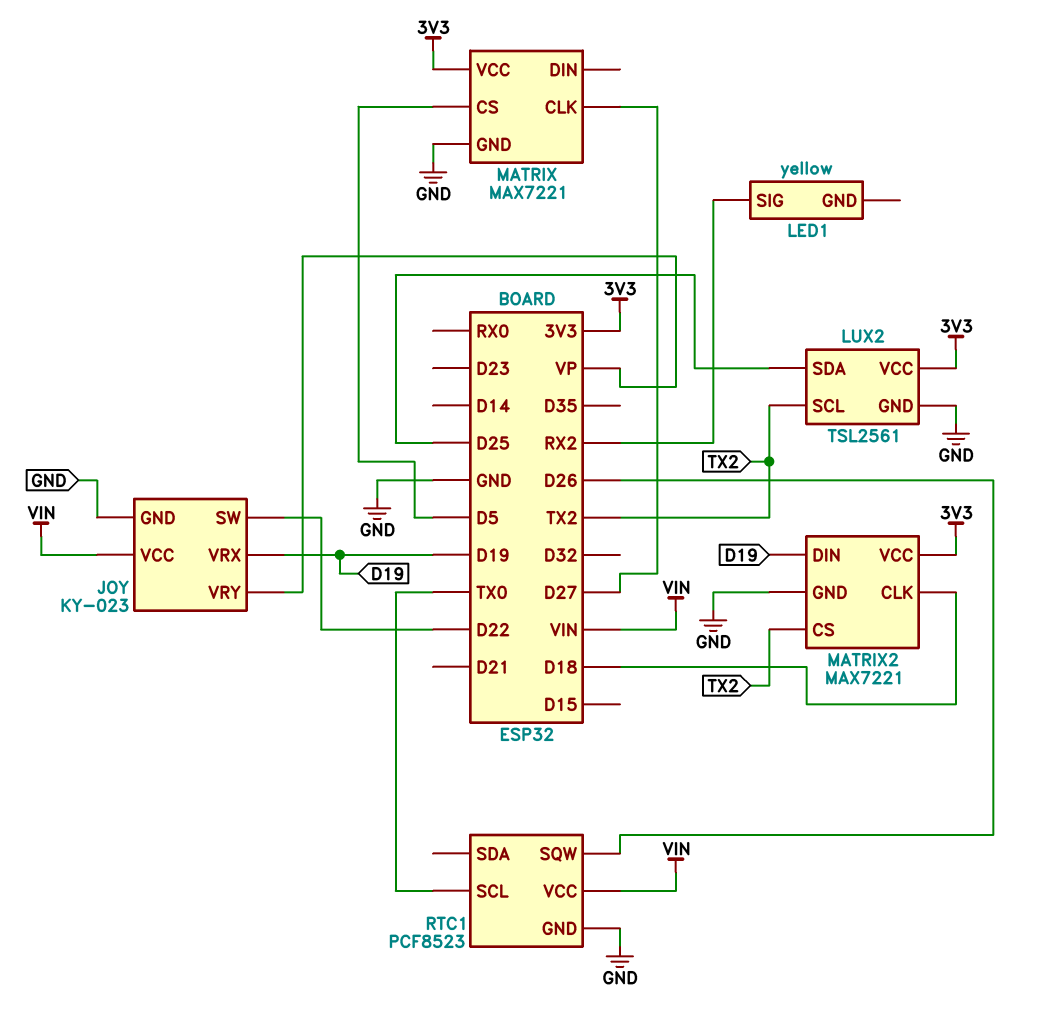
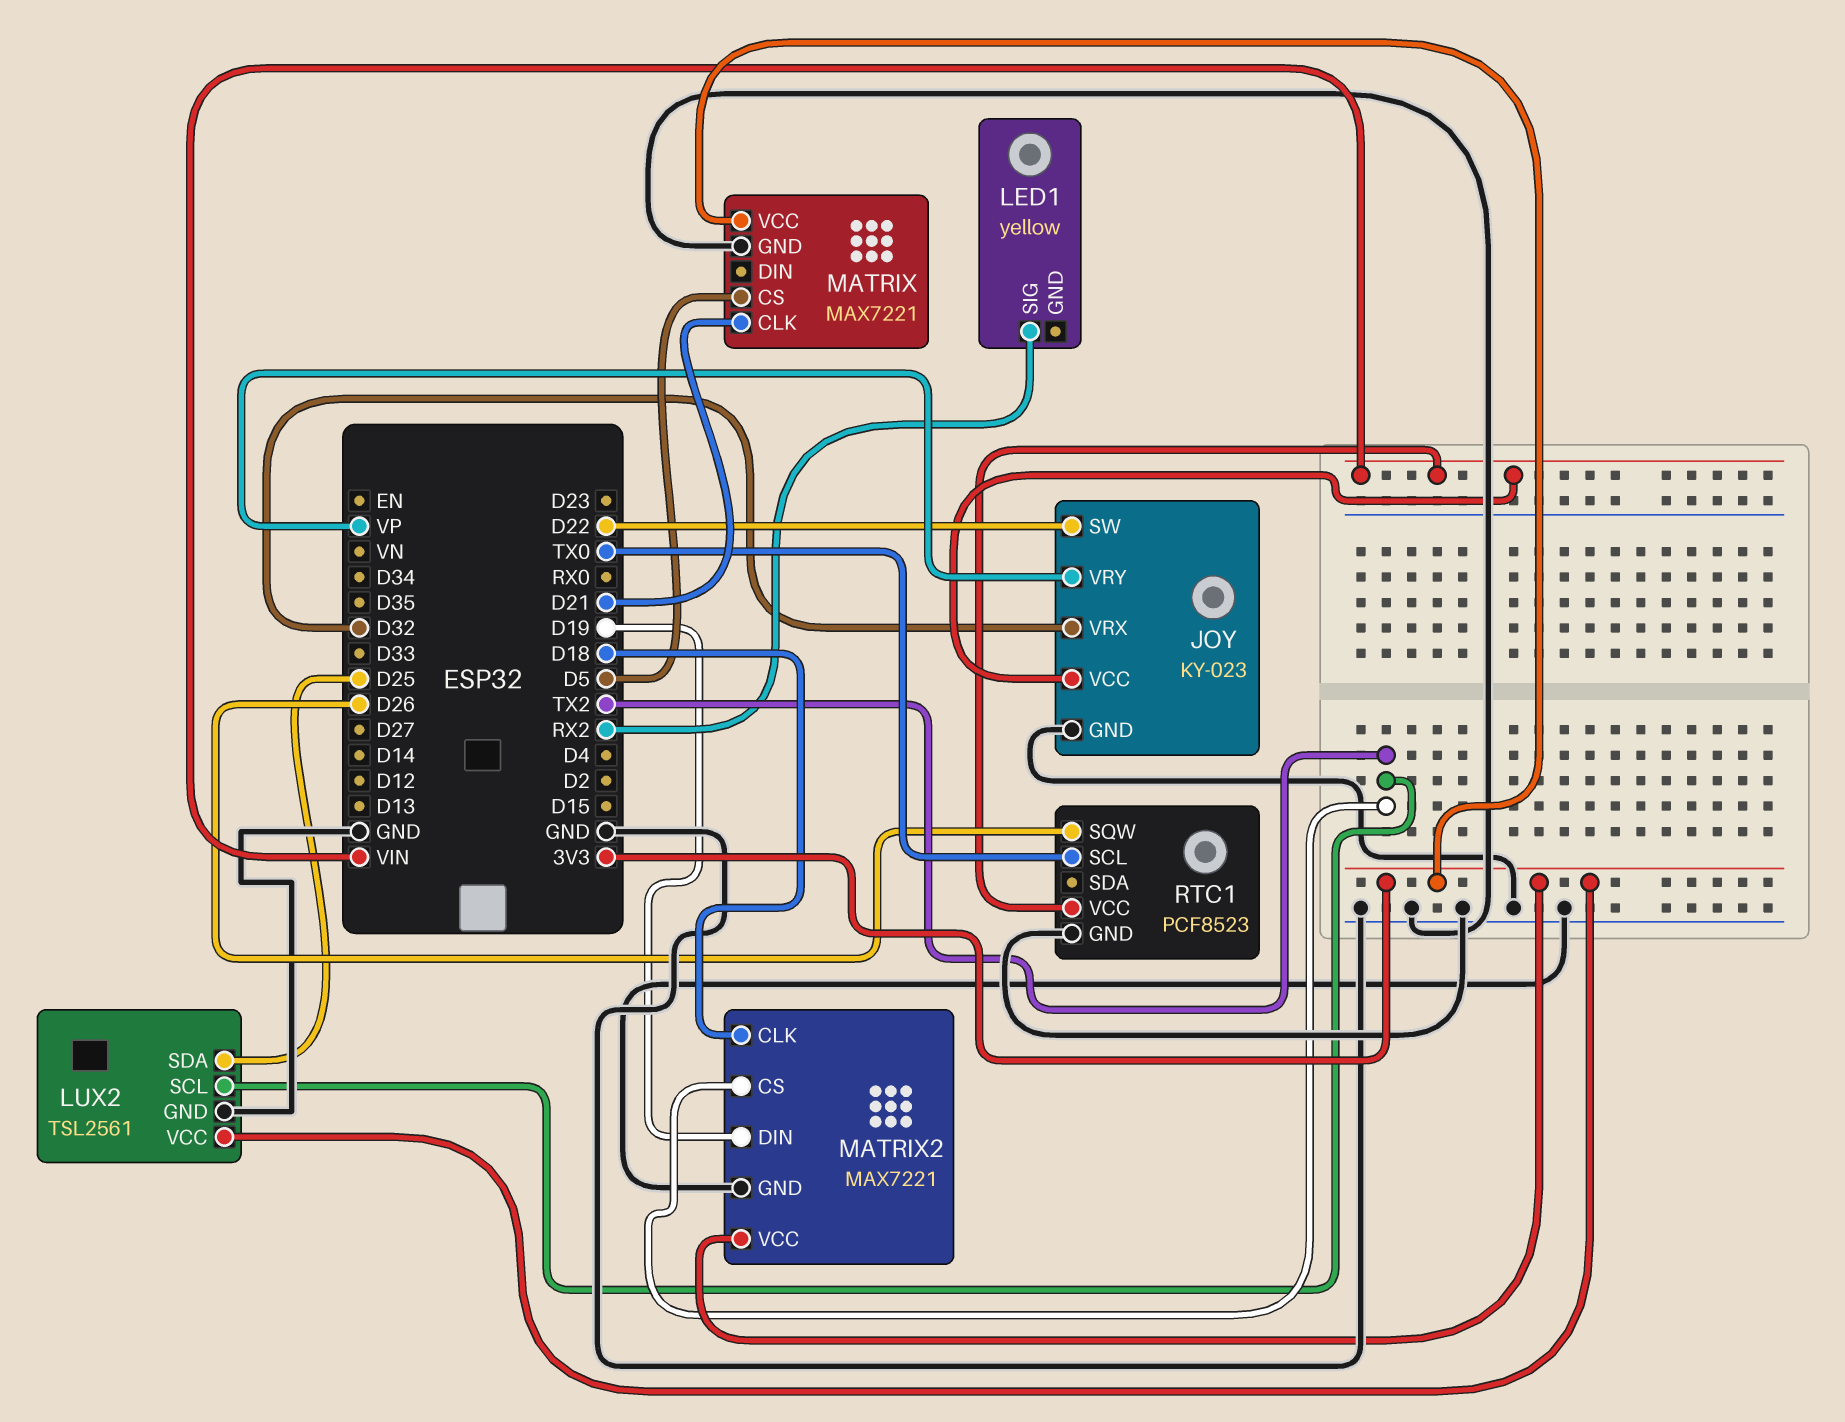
JOY pin VRX: D19 -> D32
MATRIX pin CLK: D27 -> D21

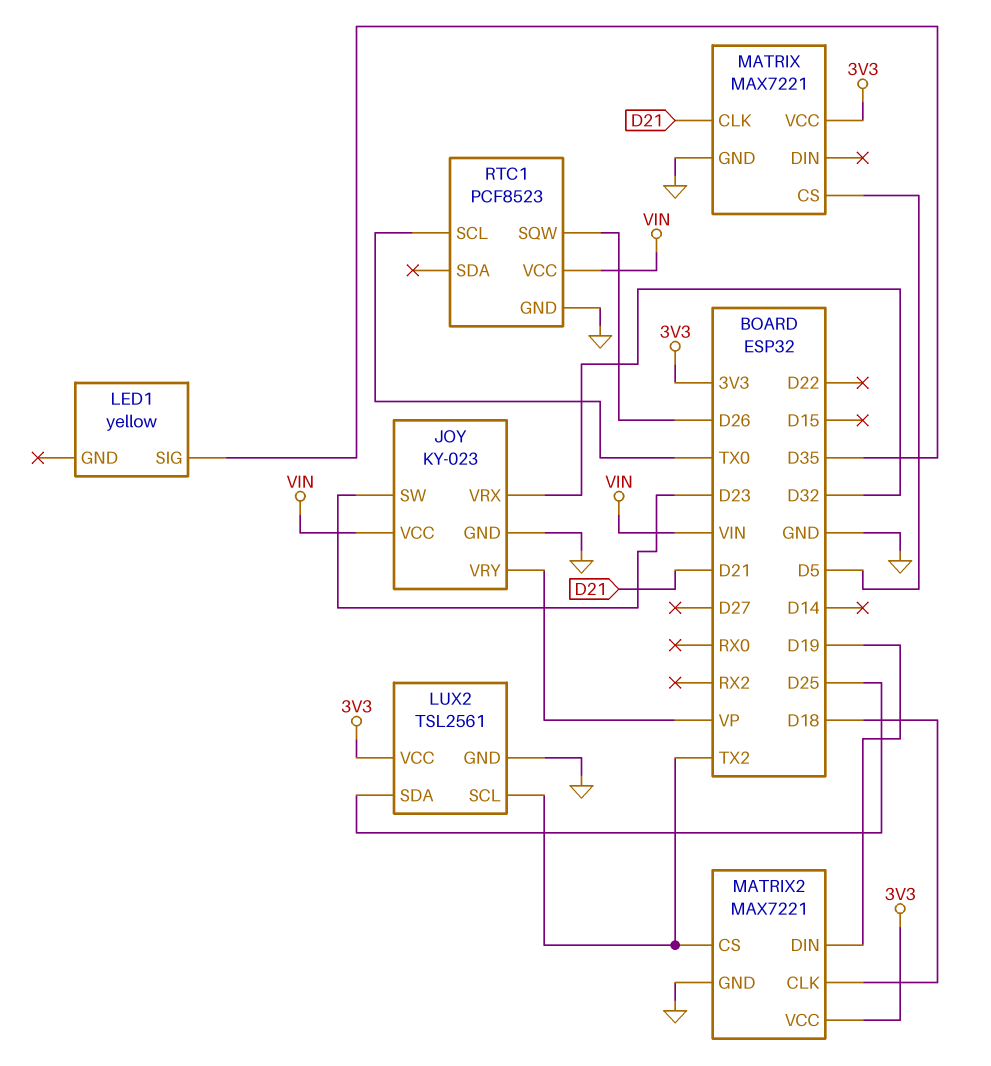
JOY pin SW: D22 -> D23
LED1 pin SIG: RX2 -> D35

